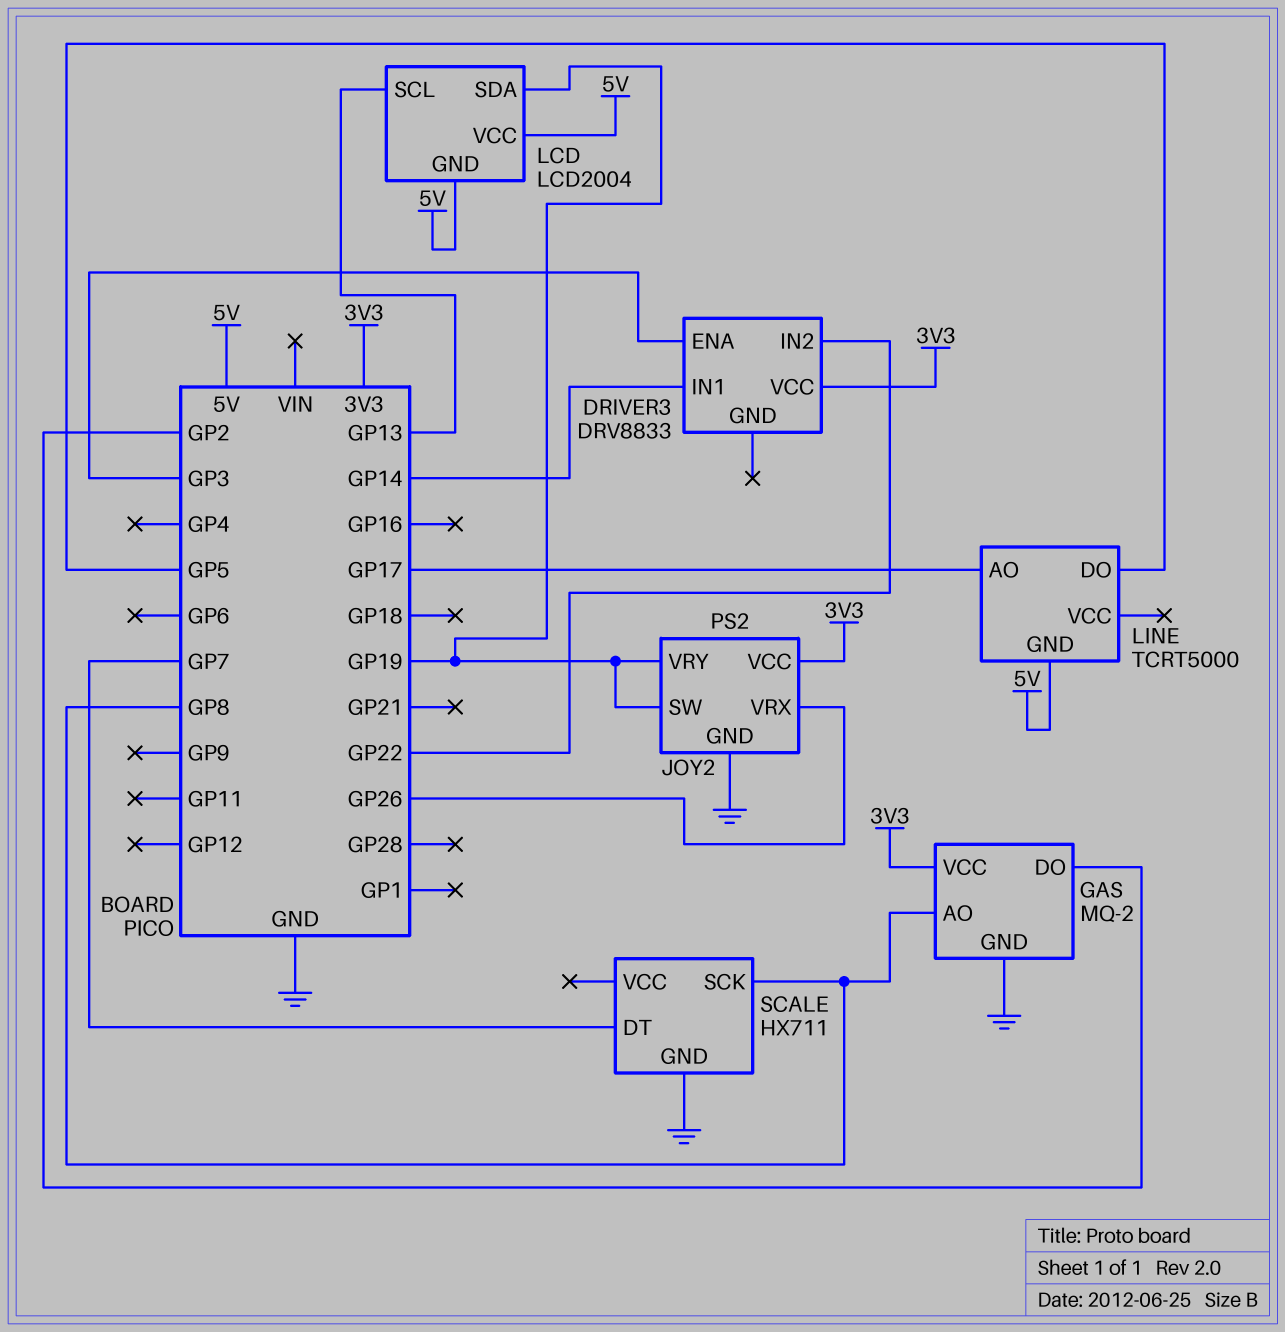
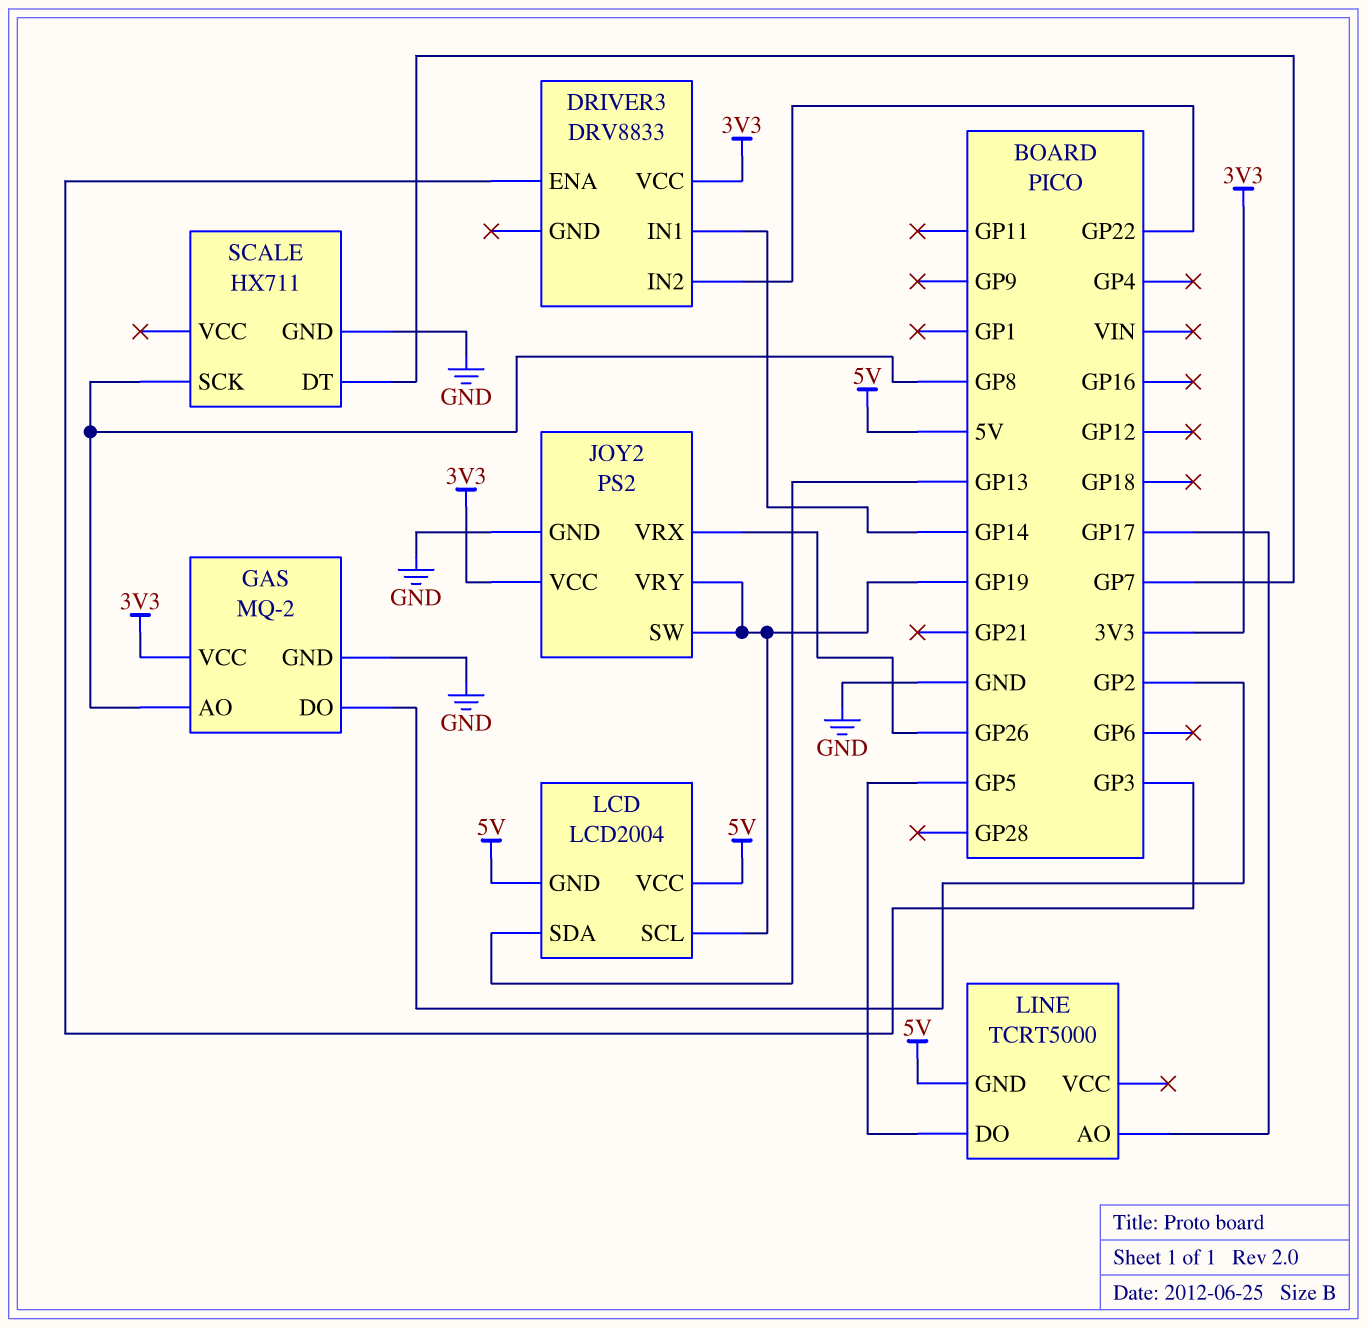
LCD pin SCL: GP13 -> GP19
LCD pin SDA: GP19 -> GP13

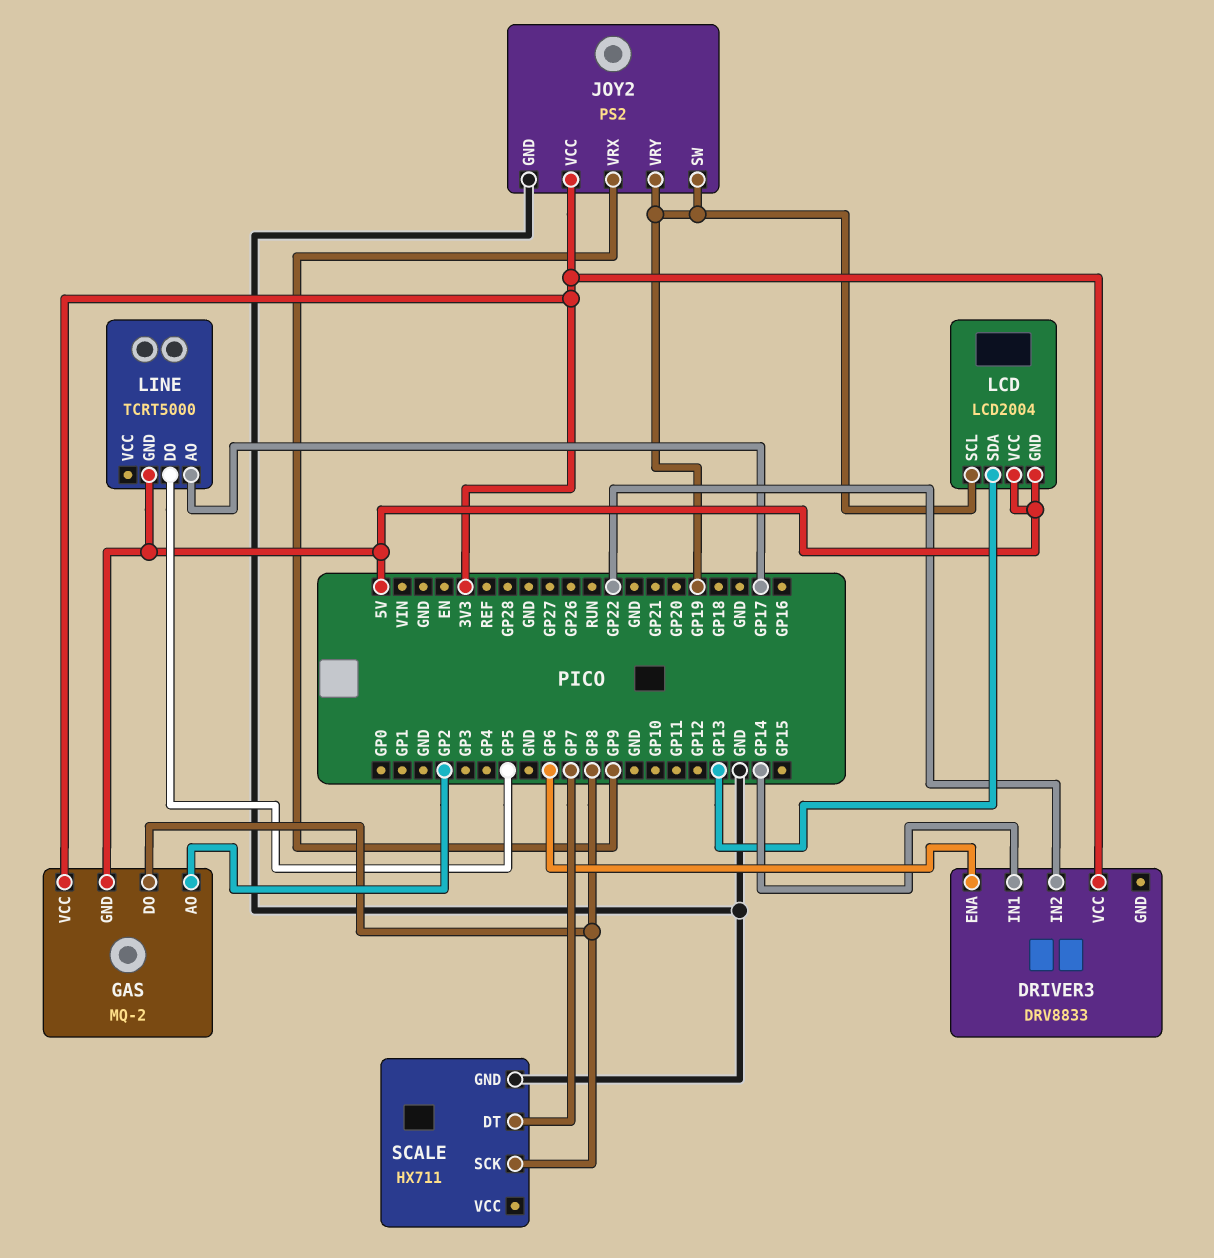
DRIVER3 pin ENA: GP3 -> GP6
GAS pin AO: GP8 -> GP2
GAS pin DO: GP2 -> GP8
GAS pin GND: GND -> 5V
JOY2 pin VRX: GP26 -> GP9

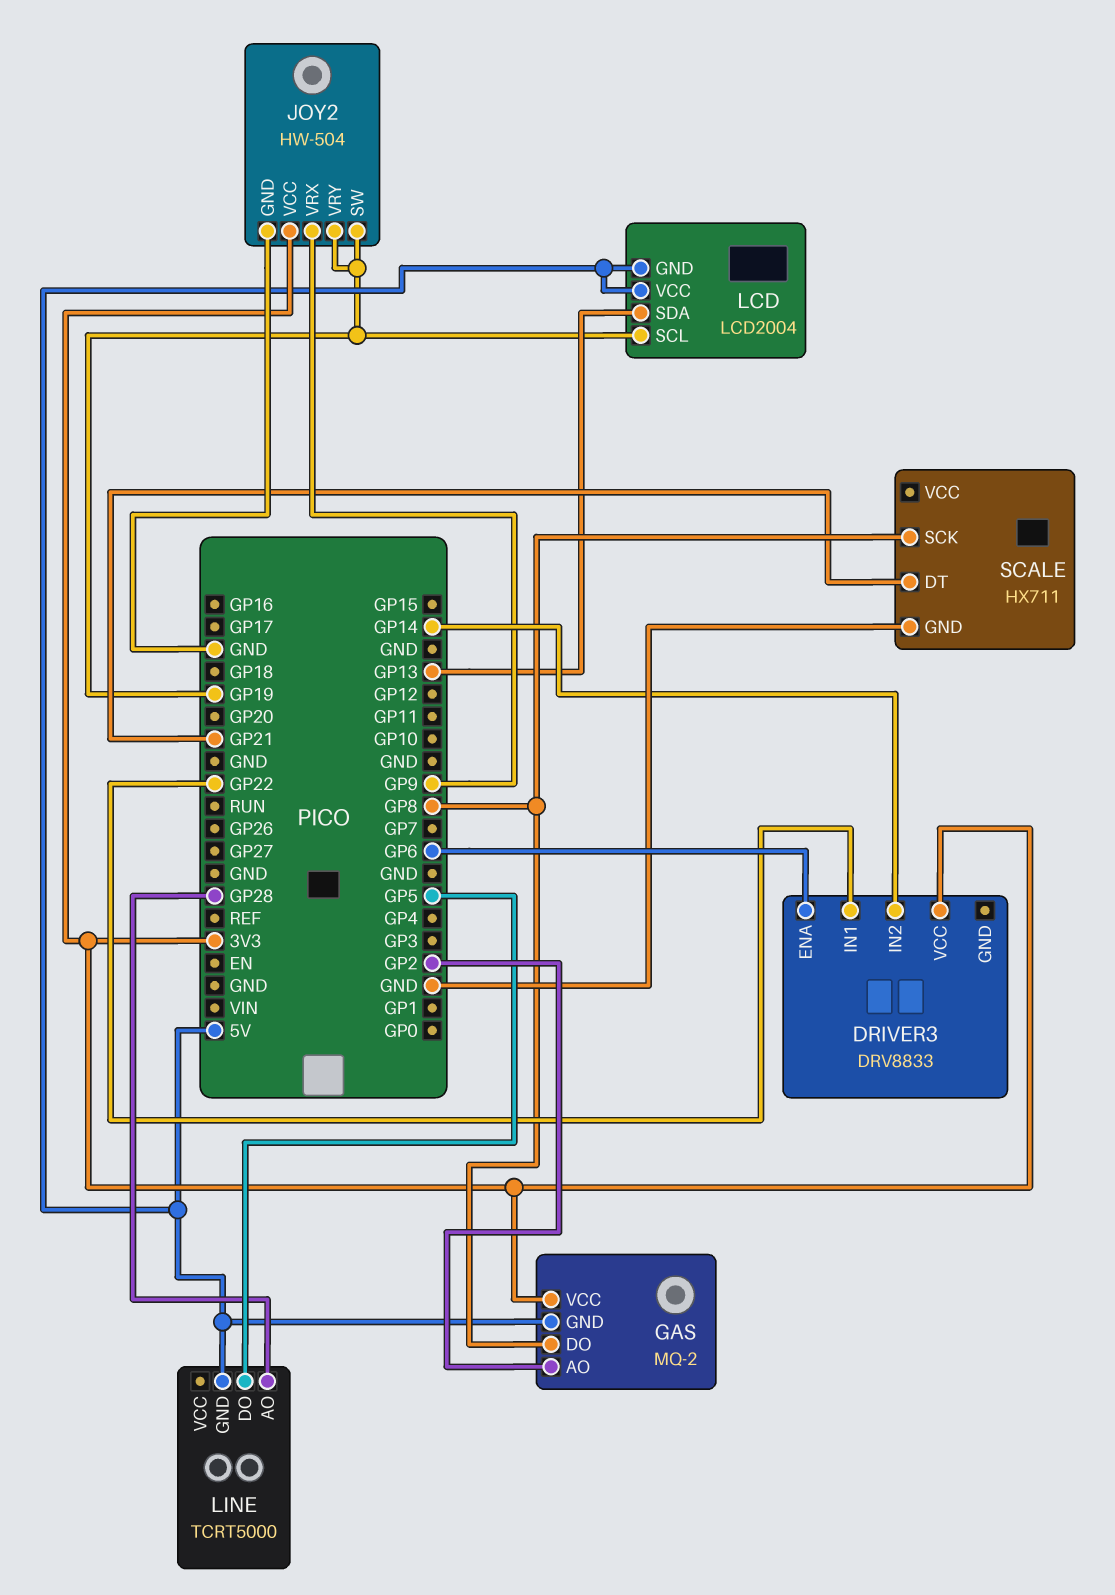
DRIVER3 pin IN1: GP14 -> GP22
DRIVER3 pin IN2: GP22 -> GP14
JOY2: PS2 -> HW-504
LINE pin AO: GP17 -> GP28
SCALE pin DT: GP7 -> GP21

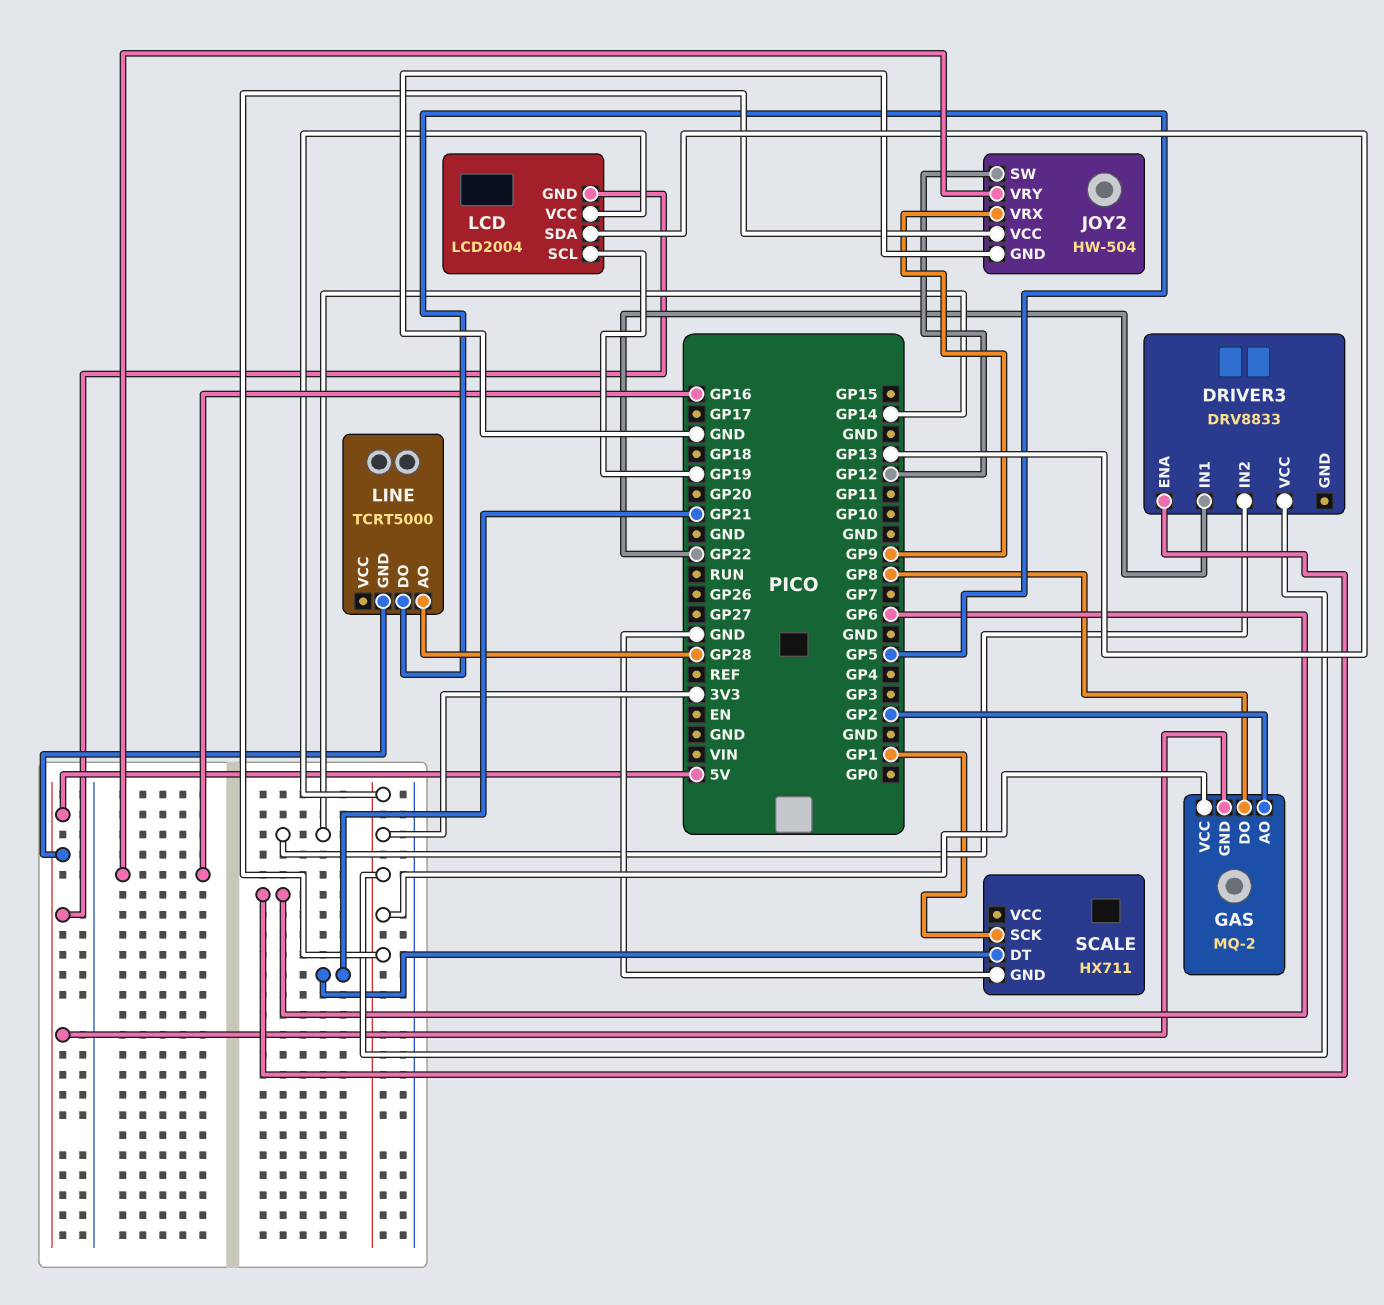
JOY2 pin SW: GP19 -> GP12
JOY2 pin VRY: GP19 -> GP16
LCD pin VCC: 5V -> 3V3
SCALE pin SCK: GP8 -> GP1

